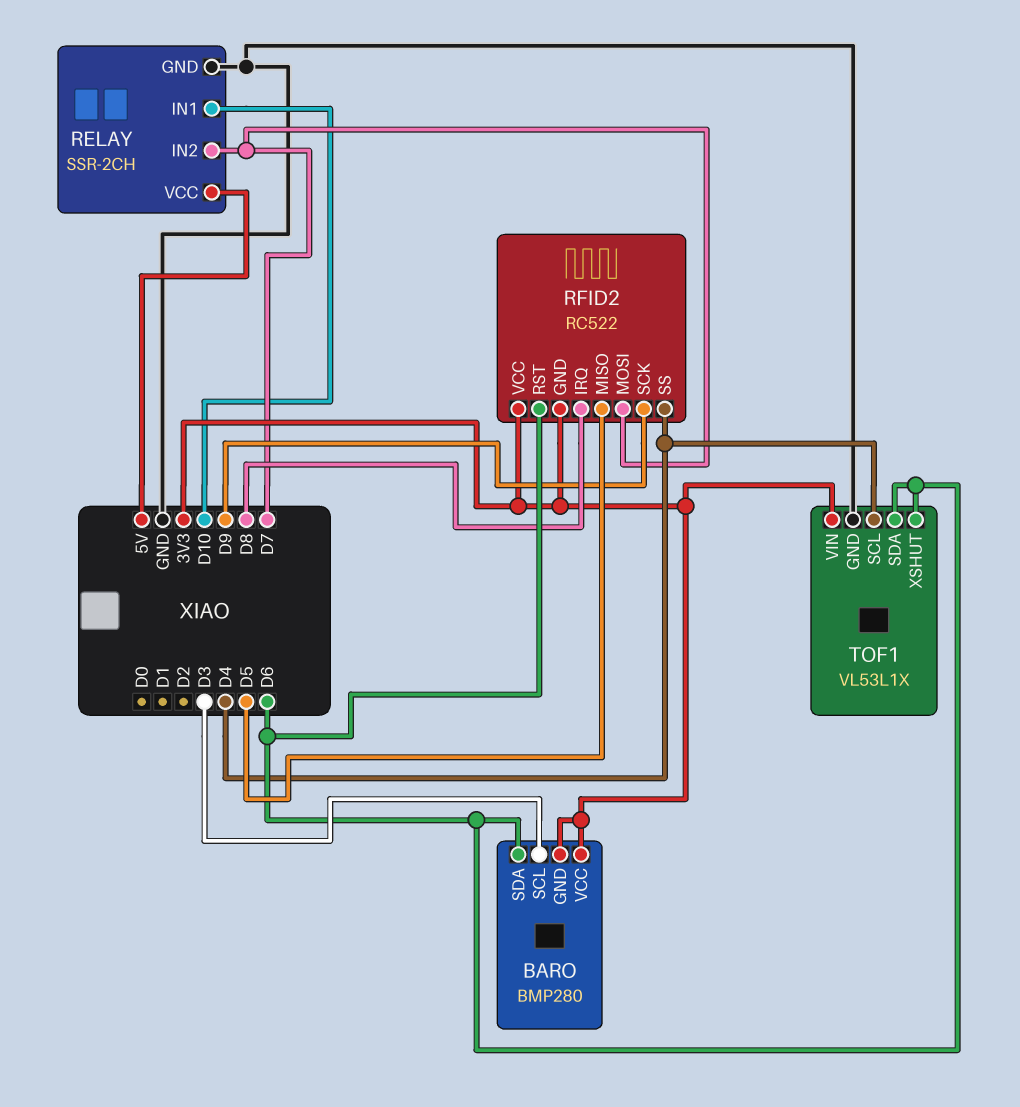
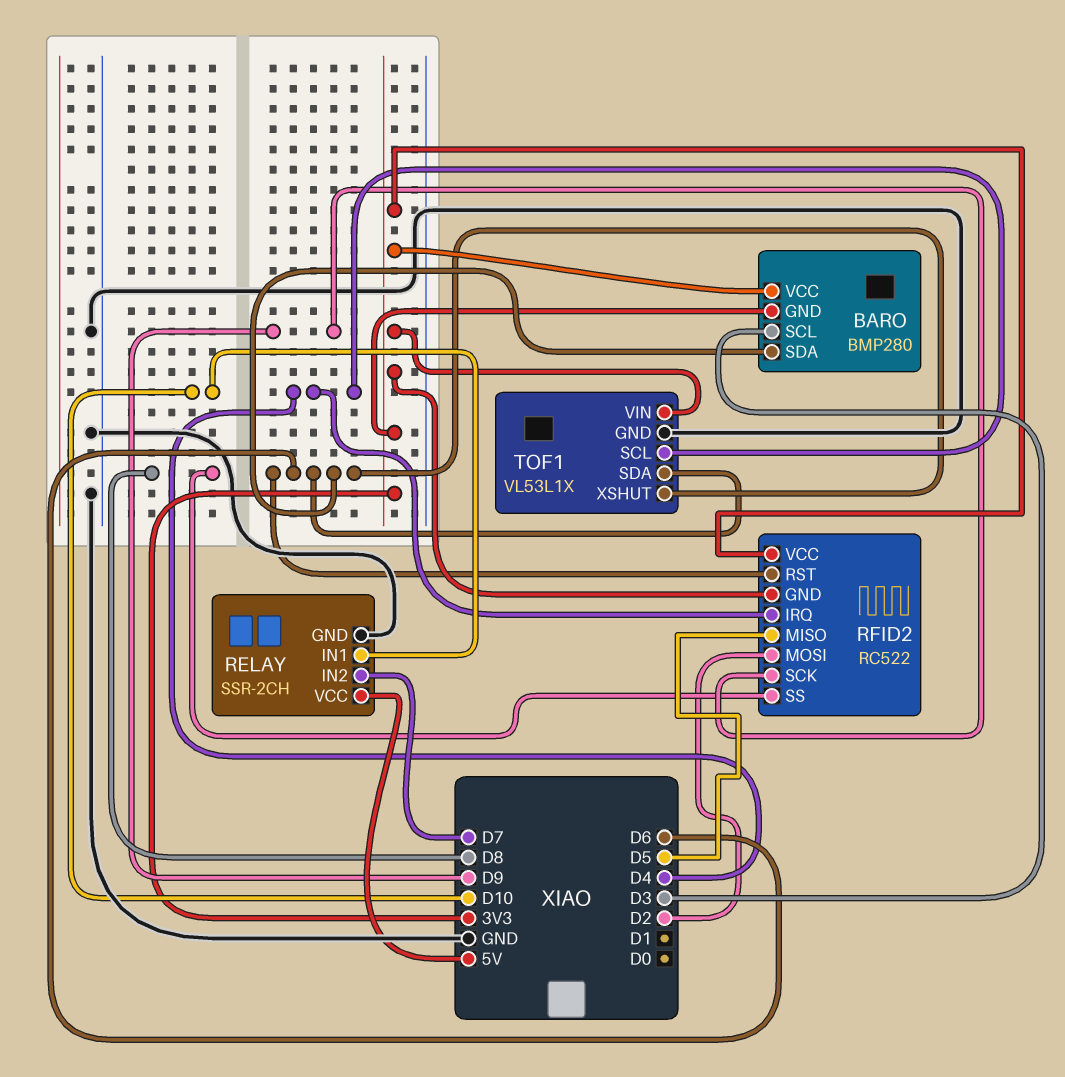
RFID2 pin IRQ: D8 -> D4
RFID2 pin MOSI: D7 -> D2
RFID2 pin SS: D4 -> D8

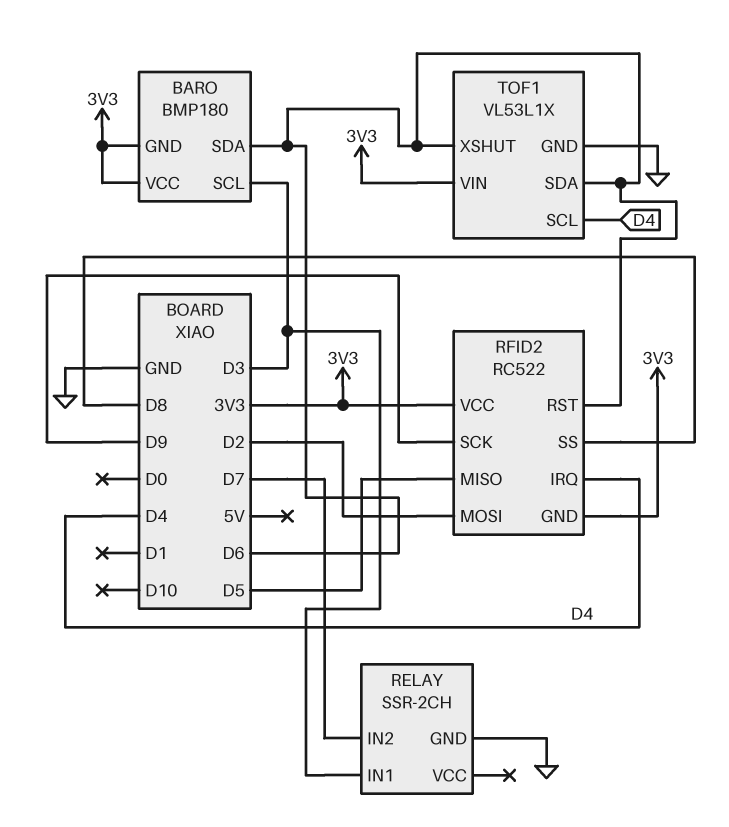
BARO: BMP280 -> BMP180
RELAY pin IN1: D10 -> D3
RELAY pin VCC: 5V -> none

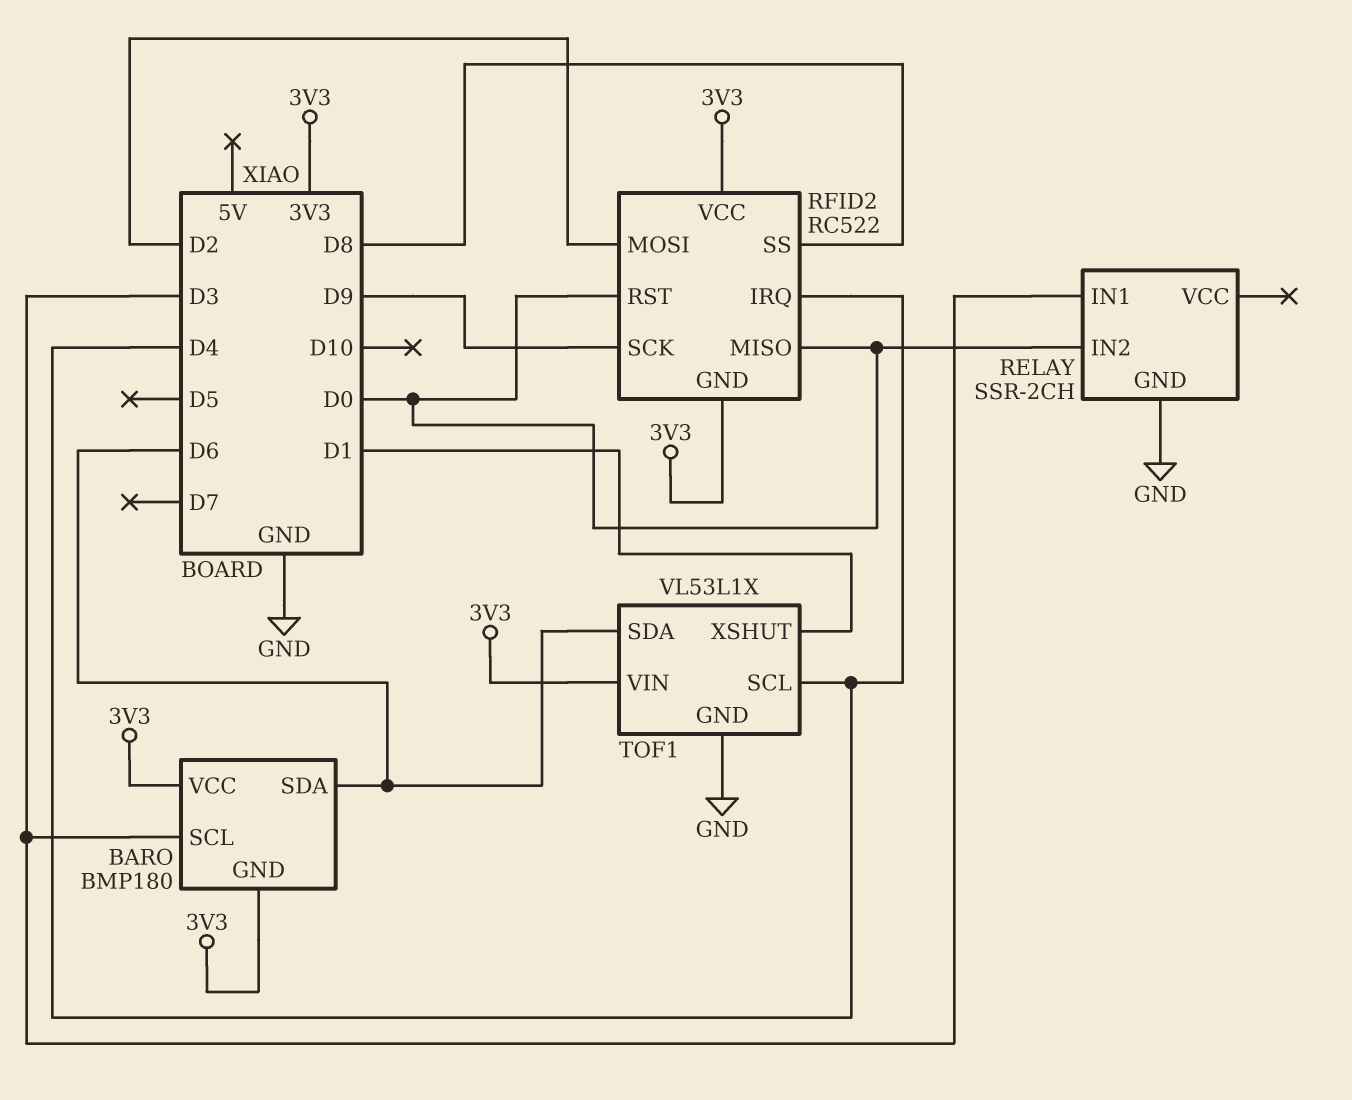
RELAY pin IN2: D7 -> D0
RFID2 pin MISO: D5 -> D0
RFID2 pin RST: D6 -> D0
TOF1 pin XSHUT: D6 -> D1

